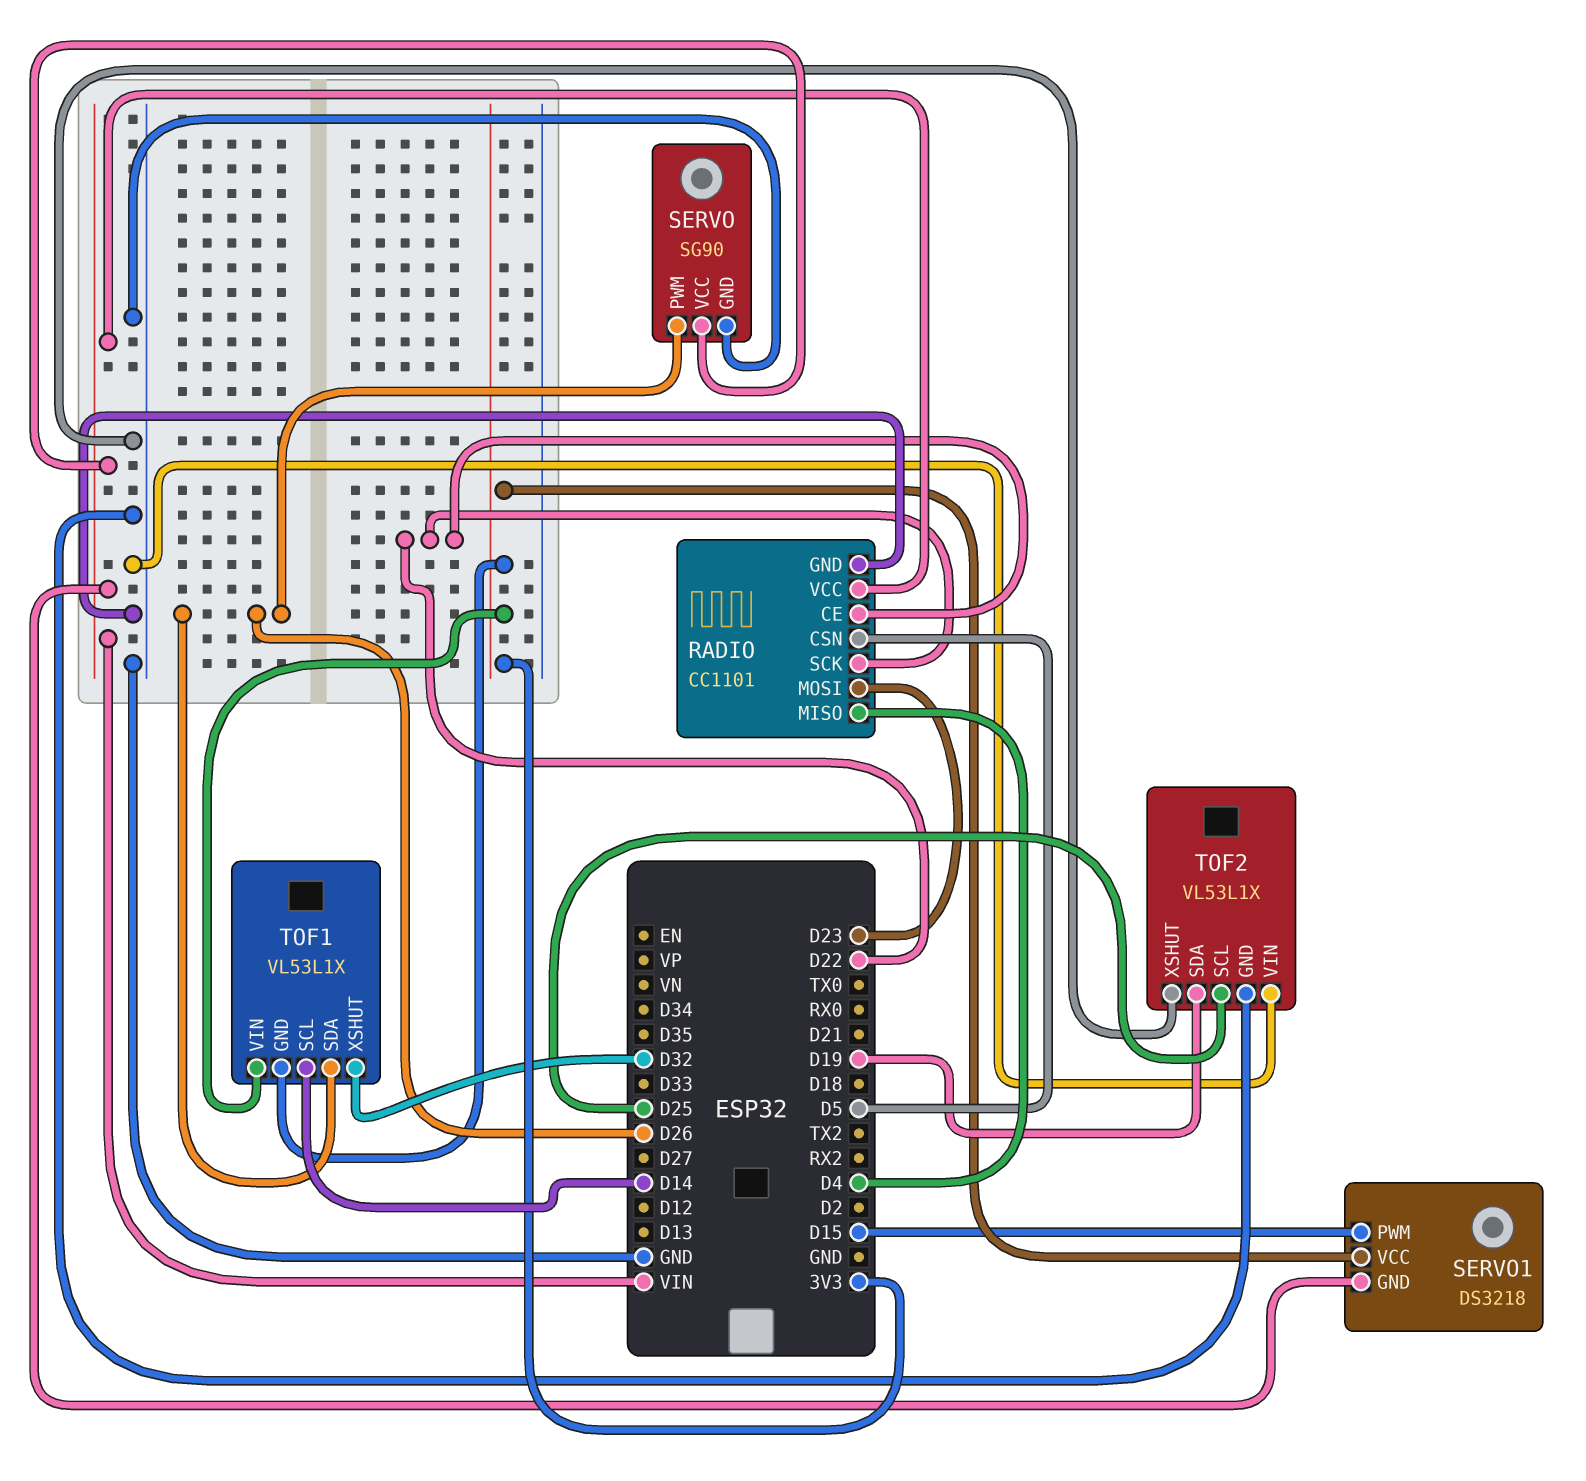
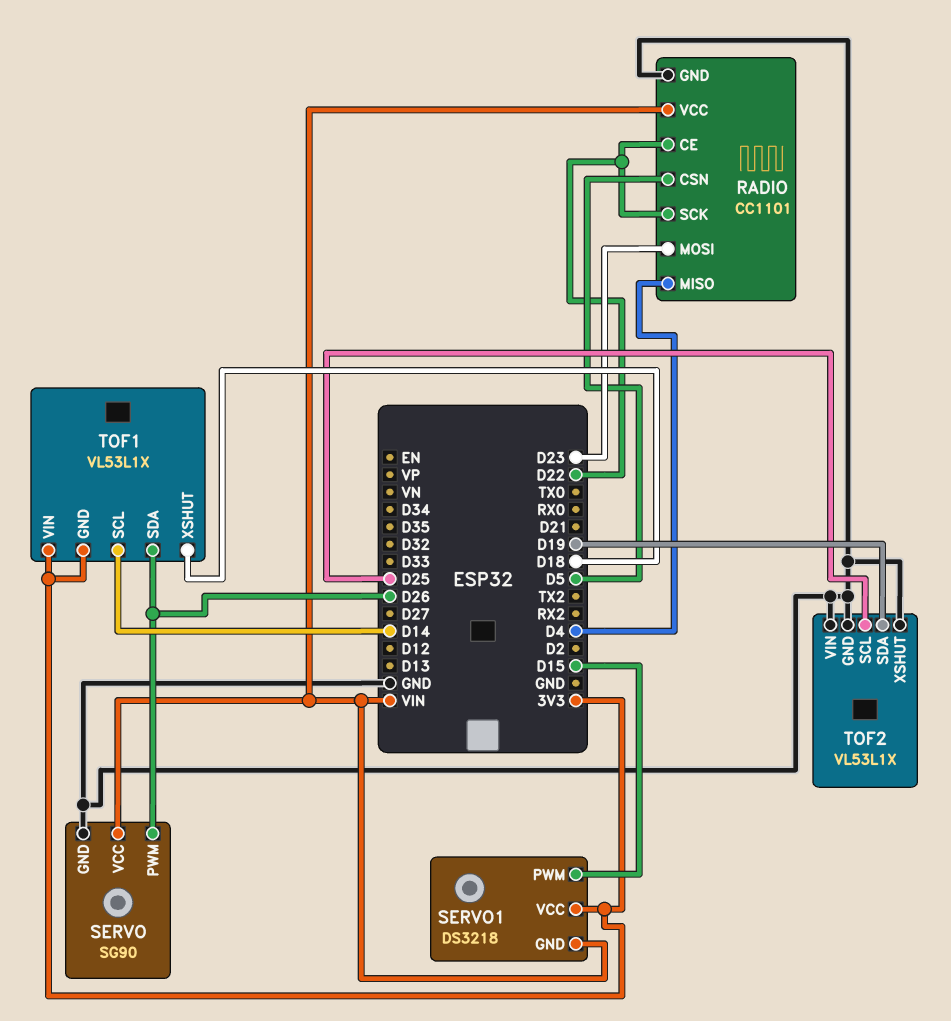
TOF1 pin XSHUT: D32 -> D18

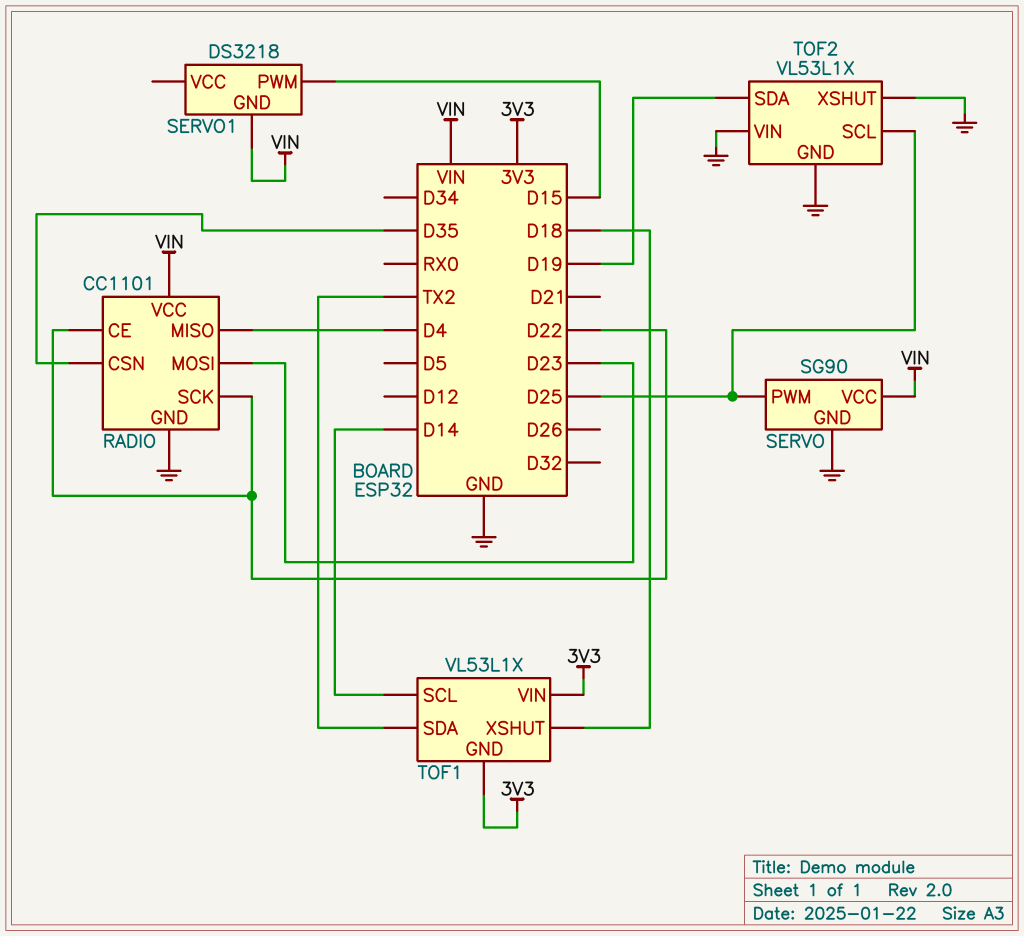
RADIO pin CSN: D5 -> D35
SERVO pin PWM: D26 -> D25
SERVO1 pin VCC: 3V3 -> none
TOF1 pin SDA: D26 -> TX2

